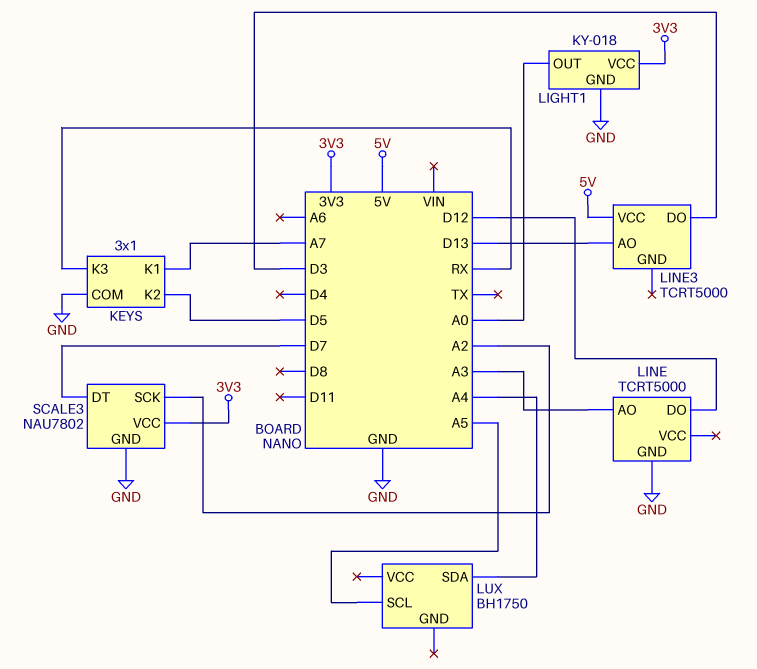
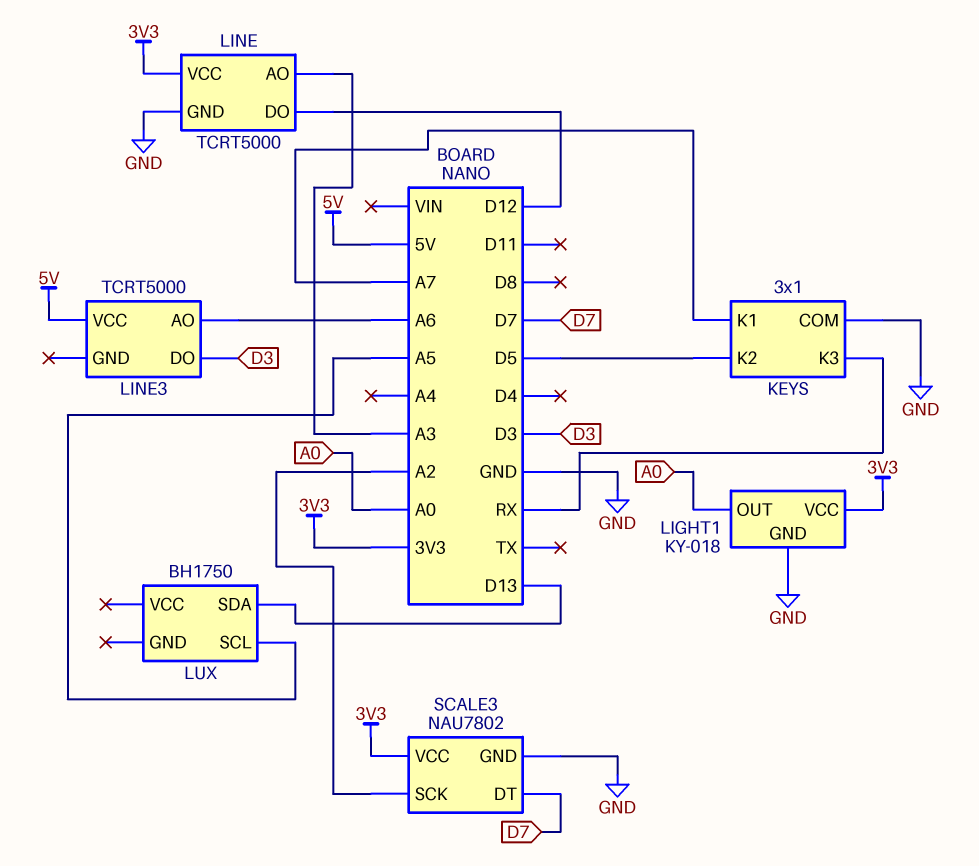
LINE pin VCC: none -> 3V3
LINE3 pin AO: D13 -> A6
LUX pin SDA: A4 -> D13

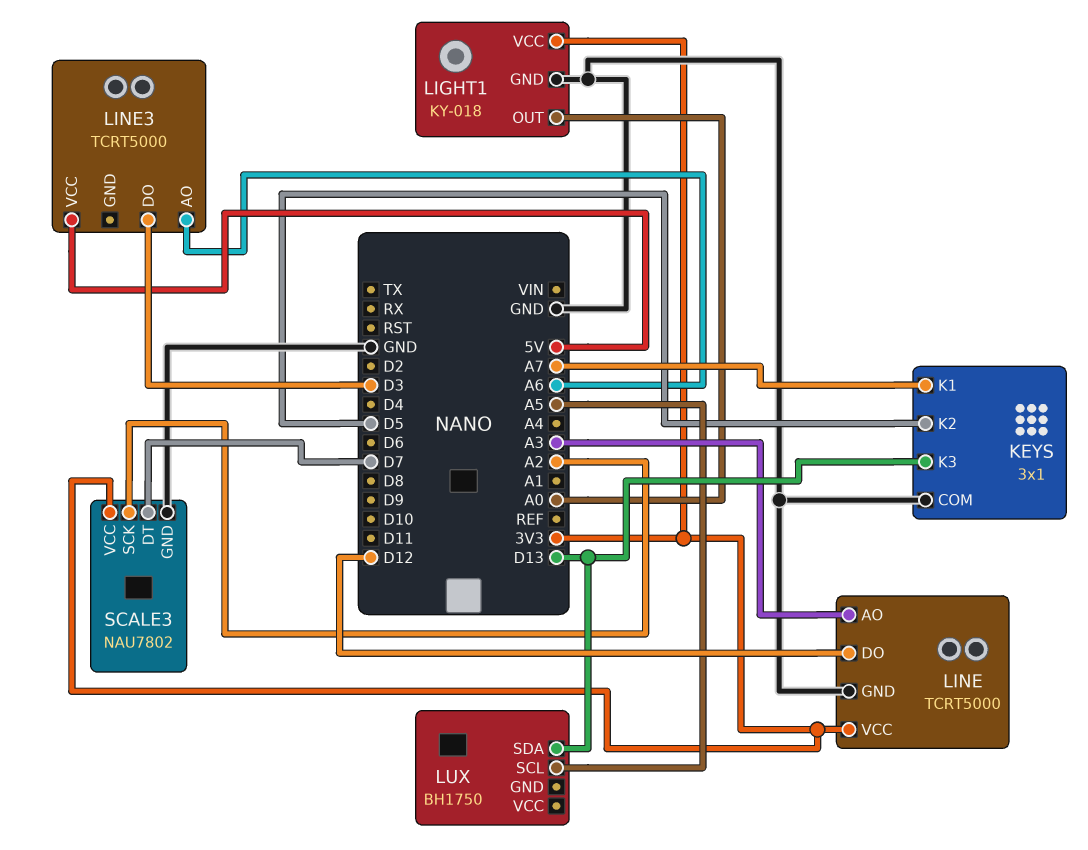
KEYS pin K3: RX -> D13

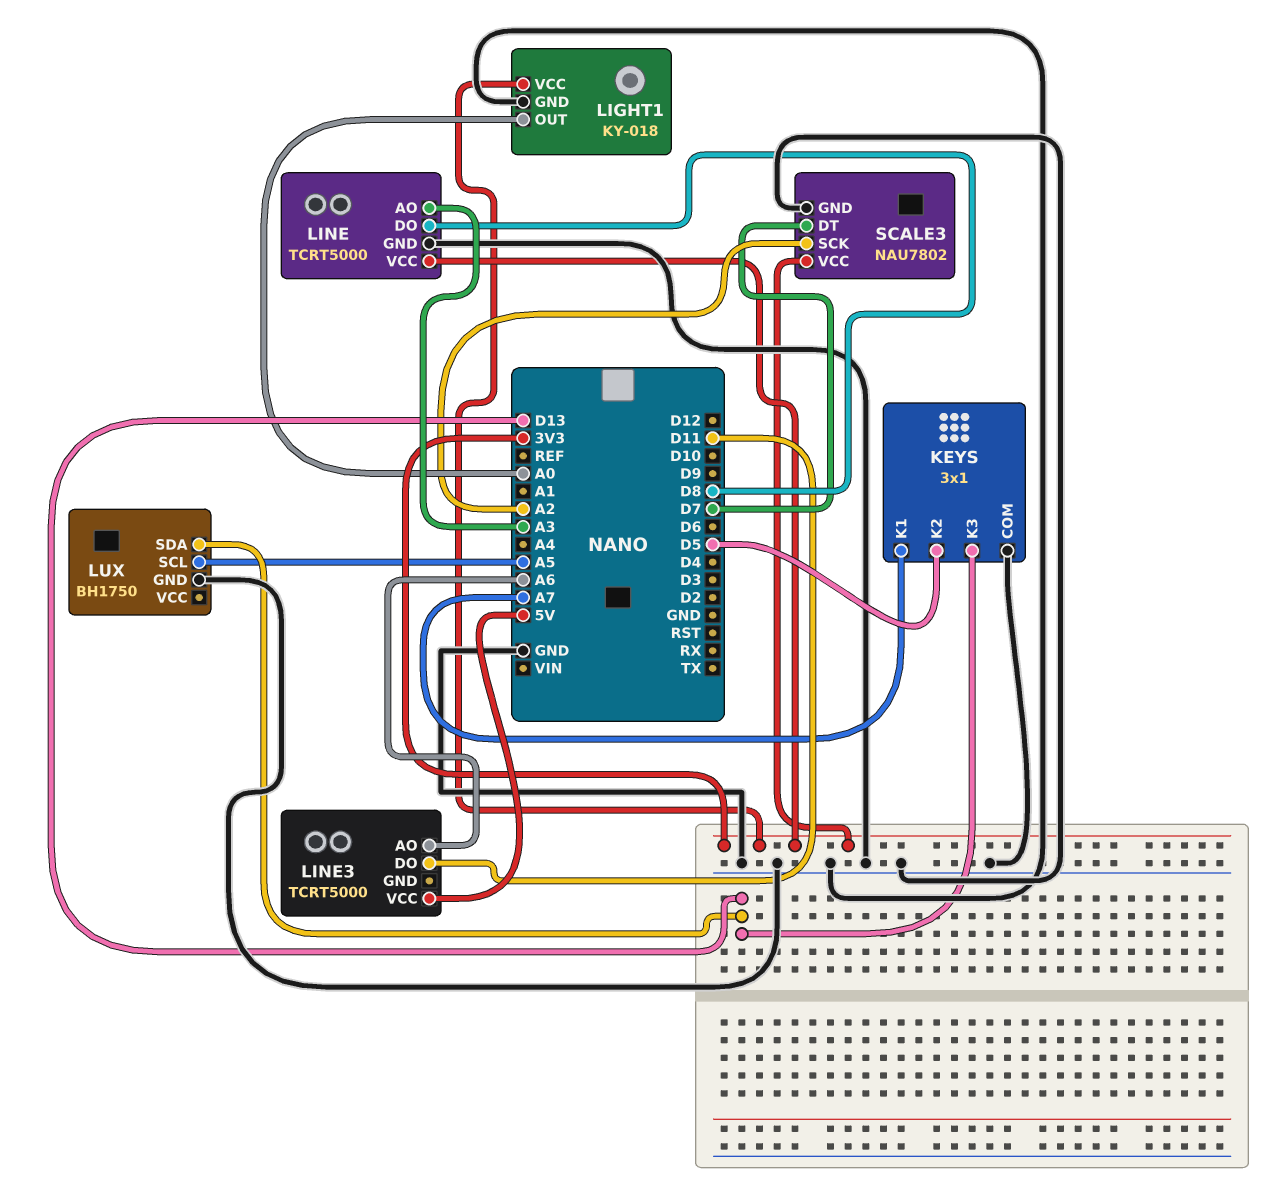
LINE pin DO: D12 -> D8
LINE3 pin DO: D3 -> D11
LUX pin GND: none -> GND

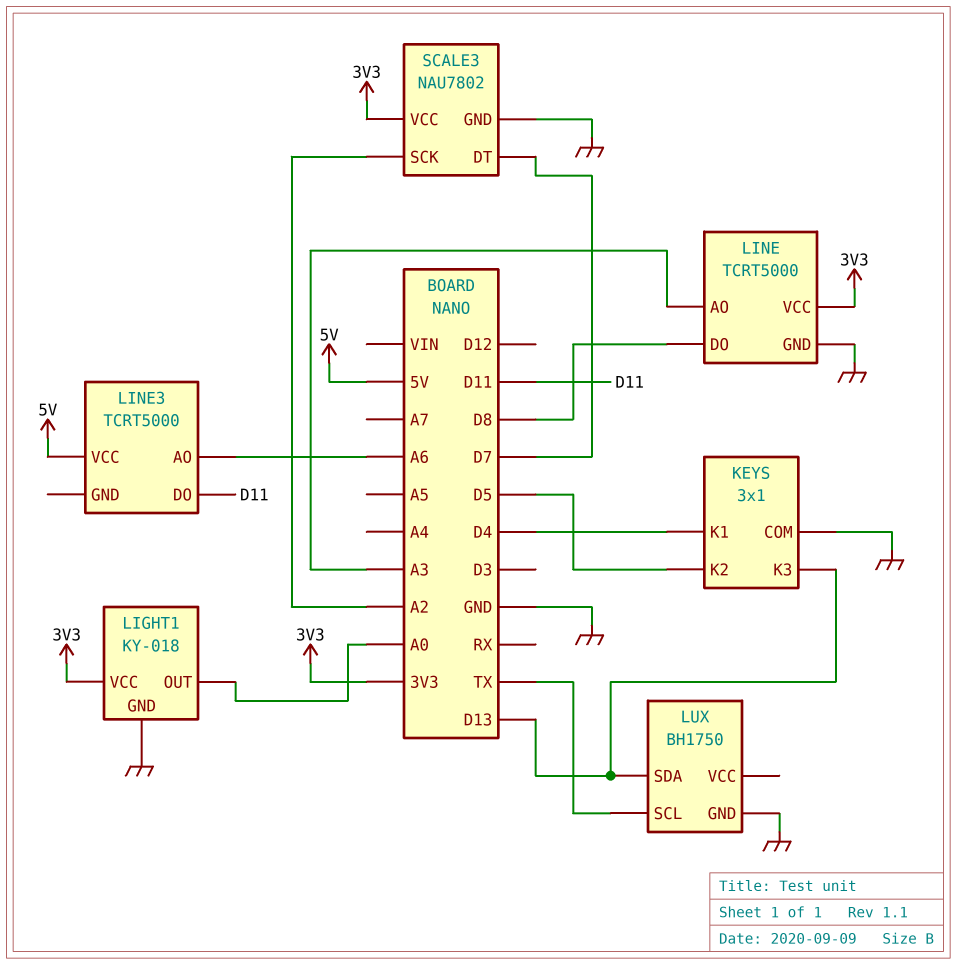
KEYS pin K1: A7 -> D4
LUX pin SCL: A5 -> TX

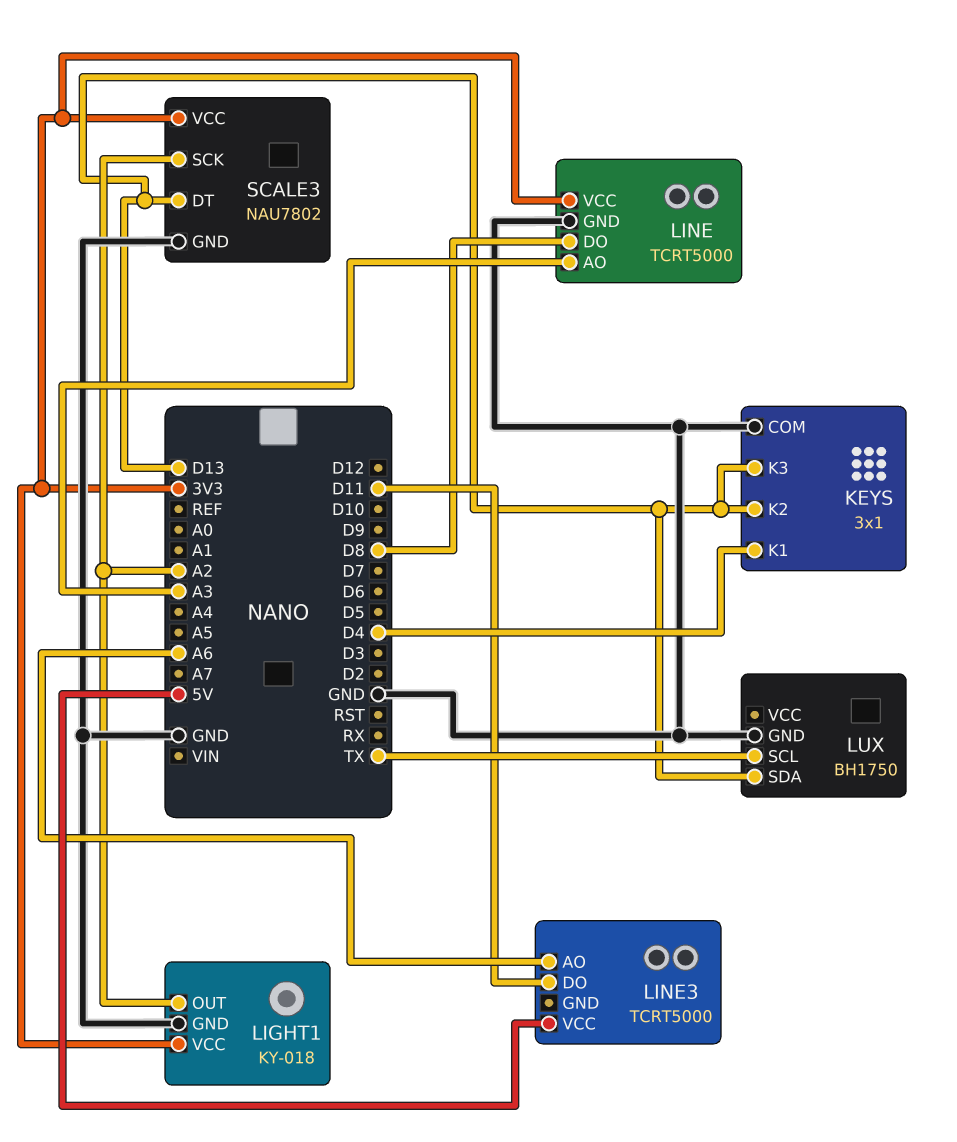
KEYS pin K2: D5 -> D13
LIGHT1 pin OUT: A0 -> A2
SCALE3 pin DT: D7 -> D13

